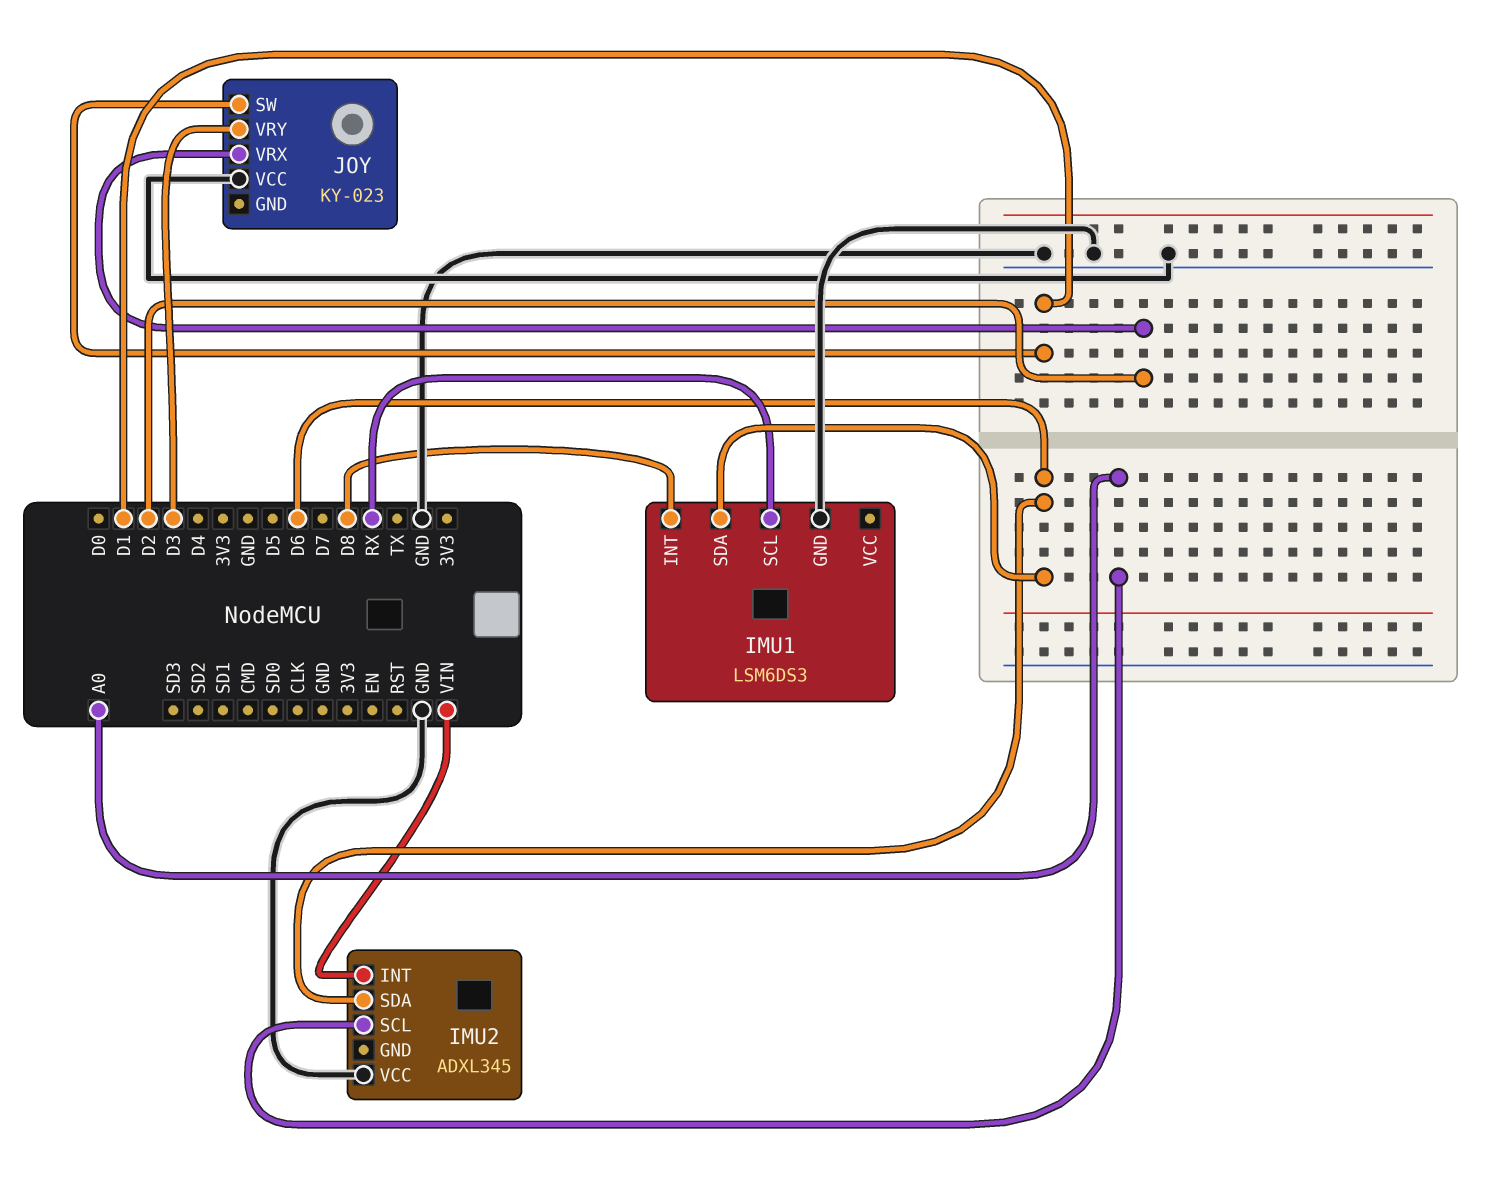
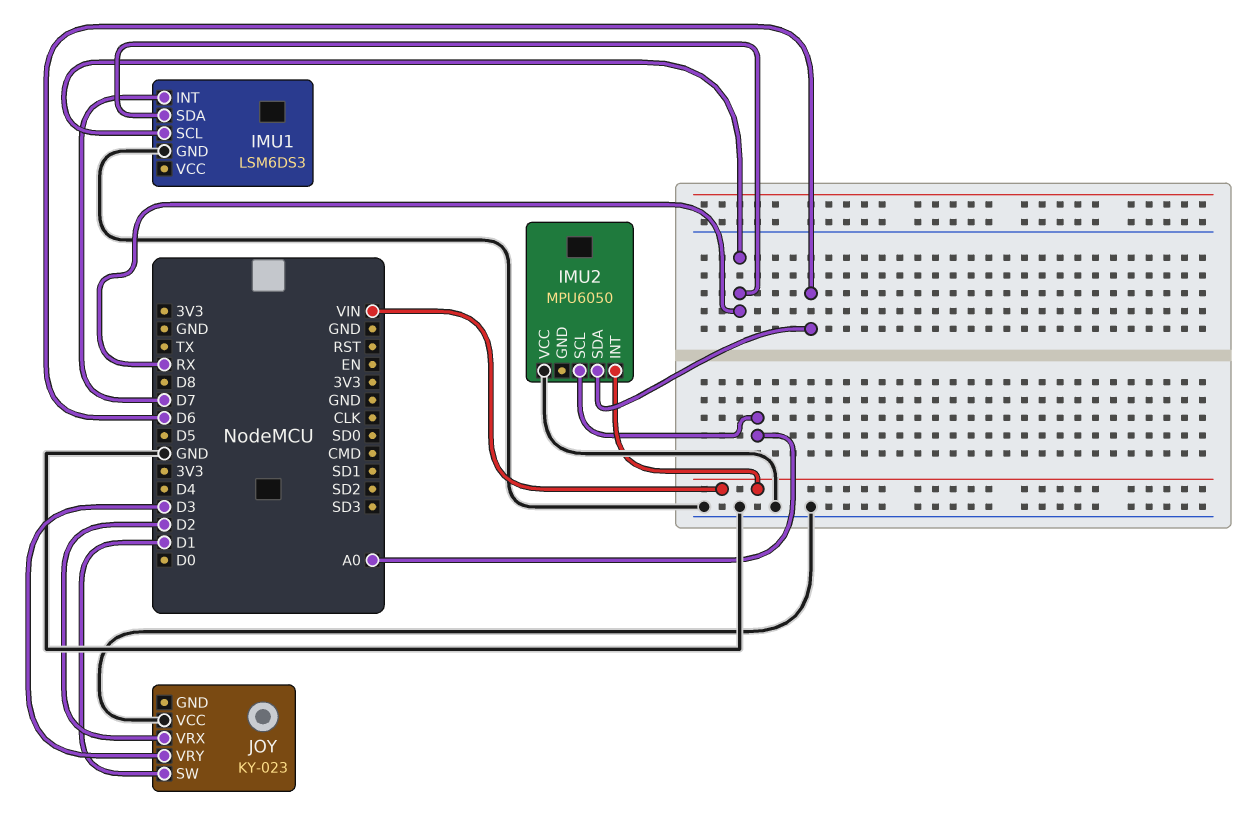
IMU1 pin INT: D8 -> D7
IMU1 pin SDA: D6 -> RX
IMU2: ADXL345 -> MPU6050

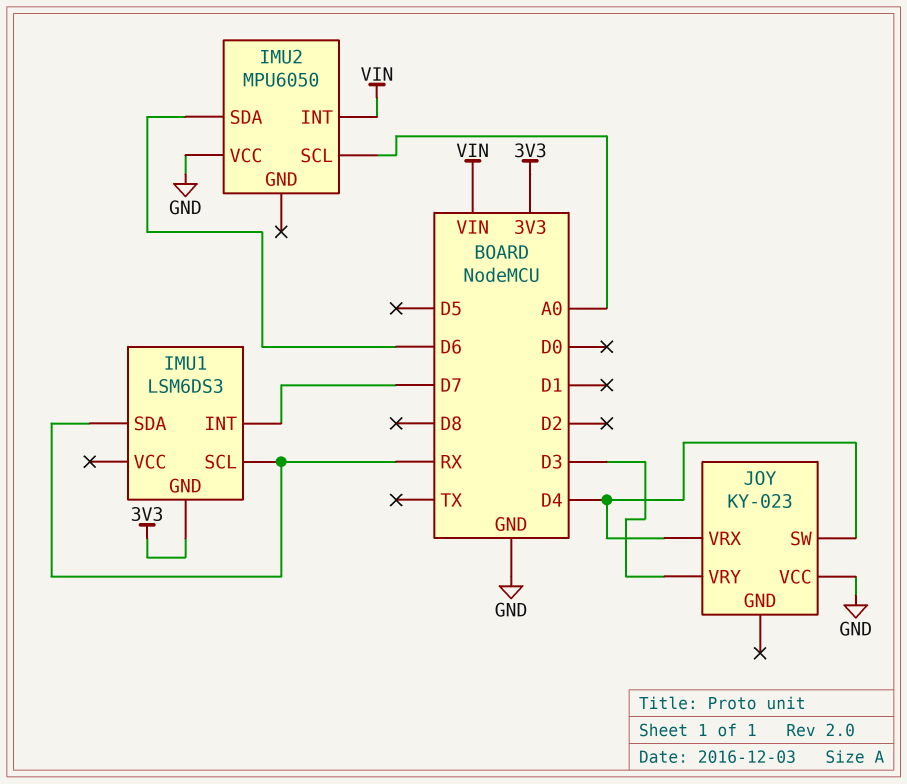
IMU1 pin GND: GND -> 3V3
JOY pin SW: D1 -> D4
JOY pin VRX: D2 -> D4

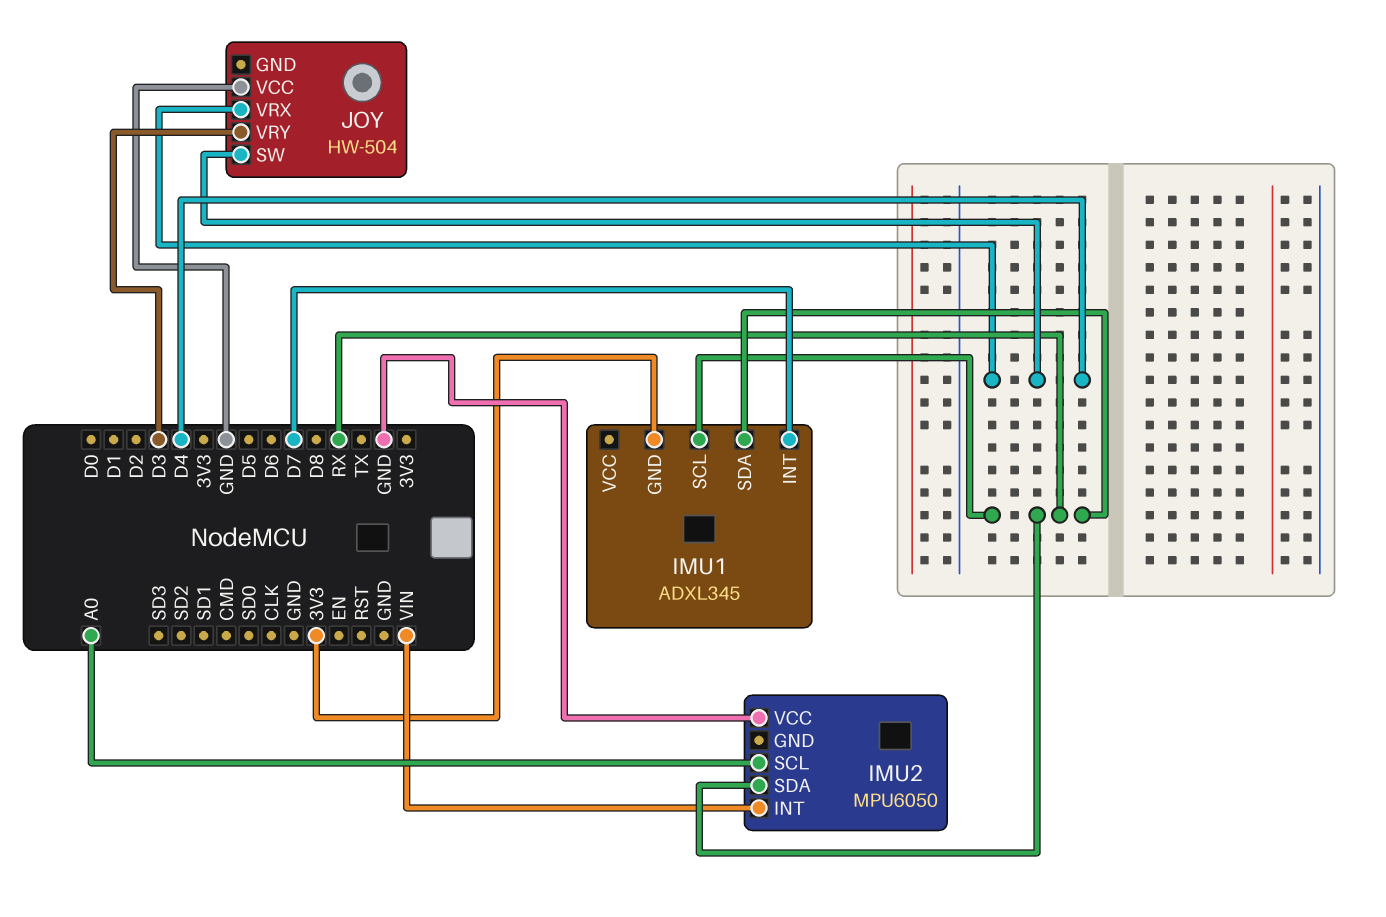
IMU1: LSM6DS3 -> ADXL345
IMU2 pin SDA: D6 -> RX
JOY: KY-023 -> HW-504

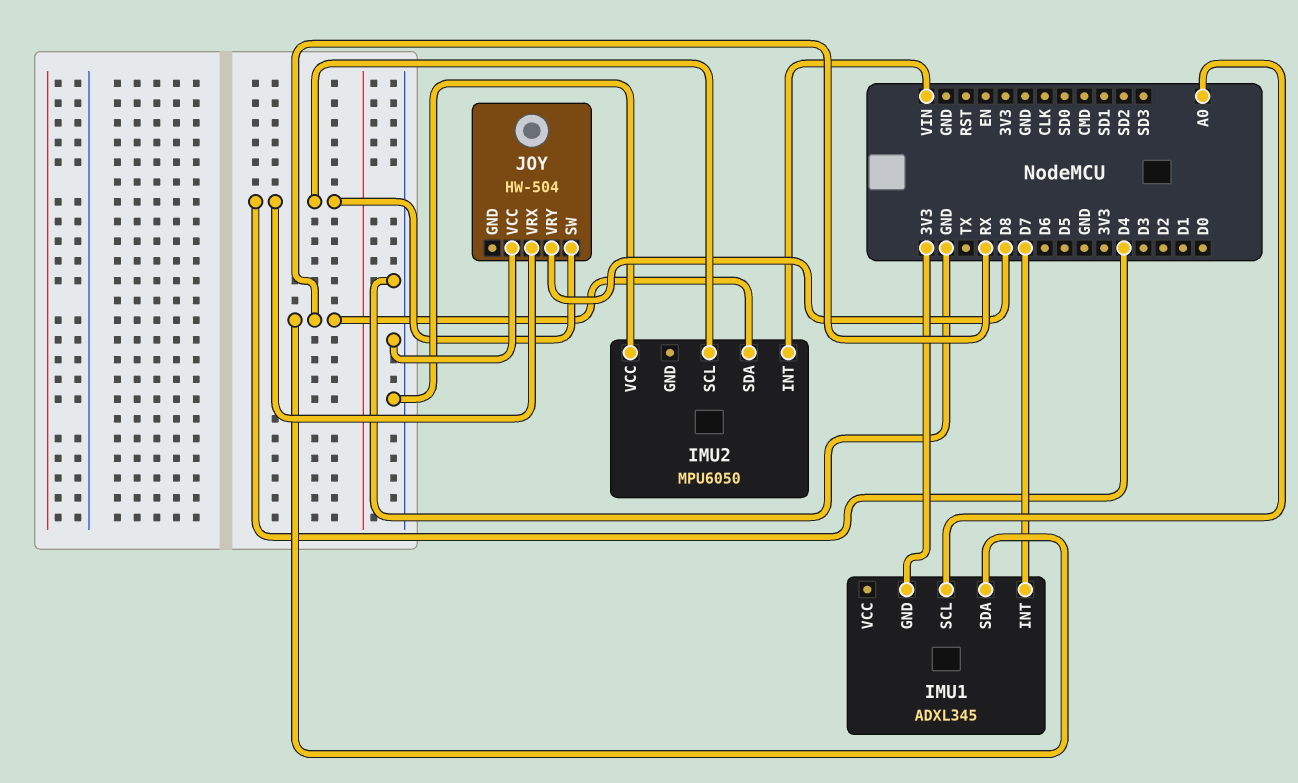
IMU1 pin SCL: RX -> A0
IMU2 pin SCL: A0 -> D4
JOY pin VRY: D3 -> D8

